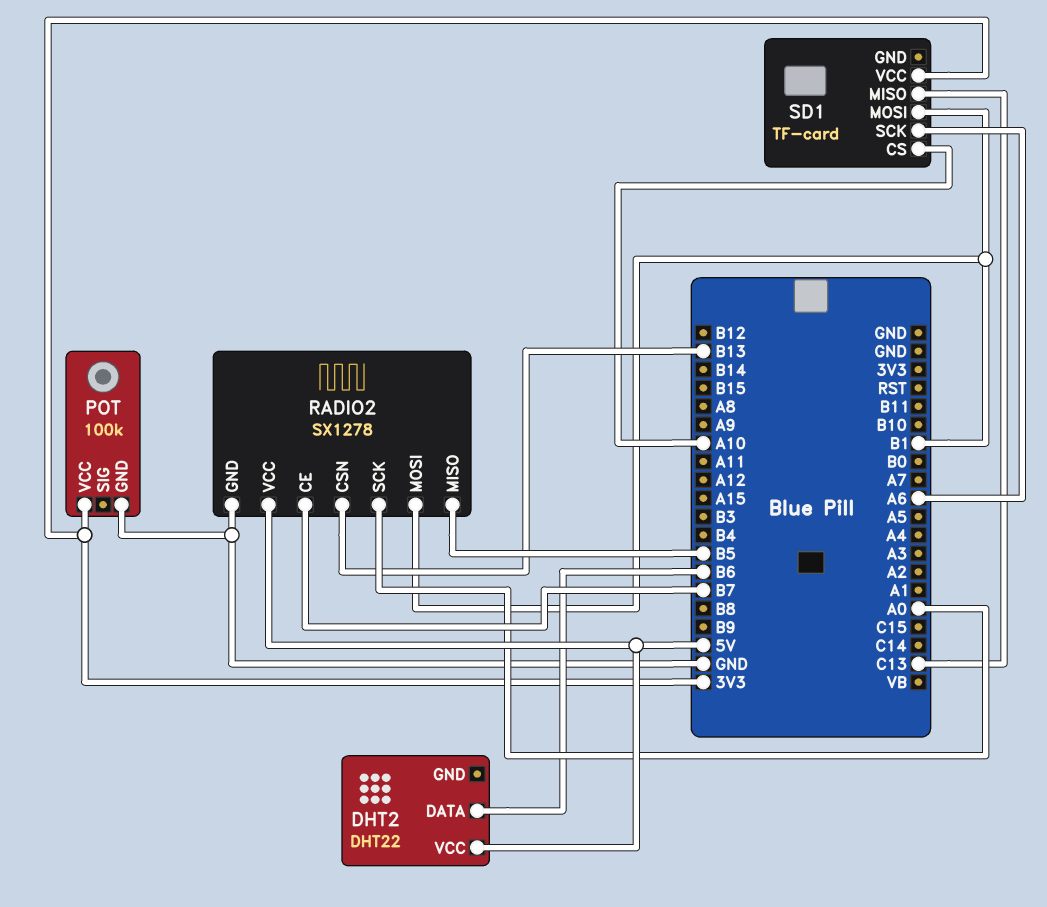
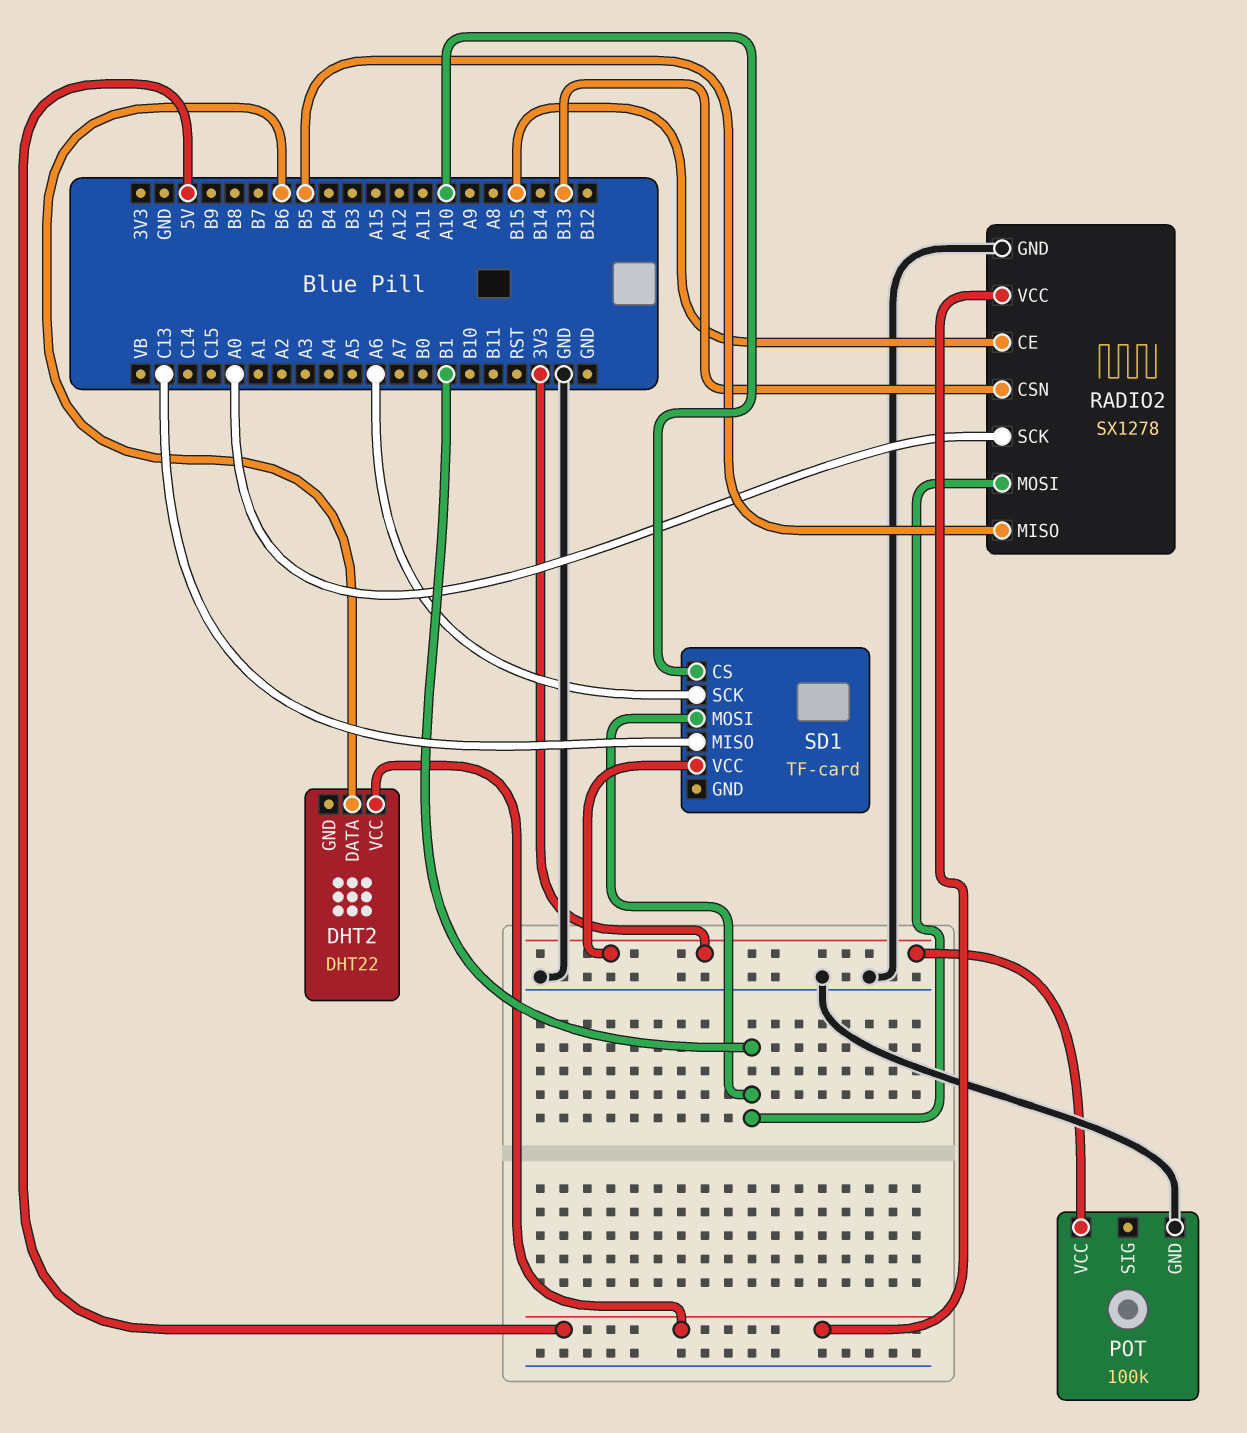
RADIO2 pin CE: B7 -> B15

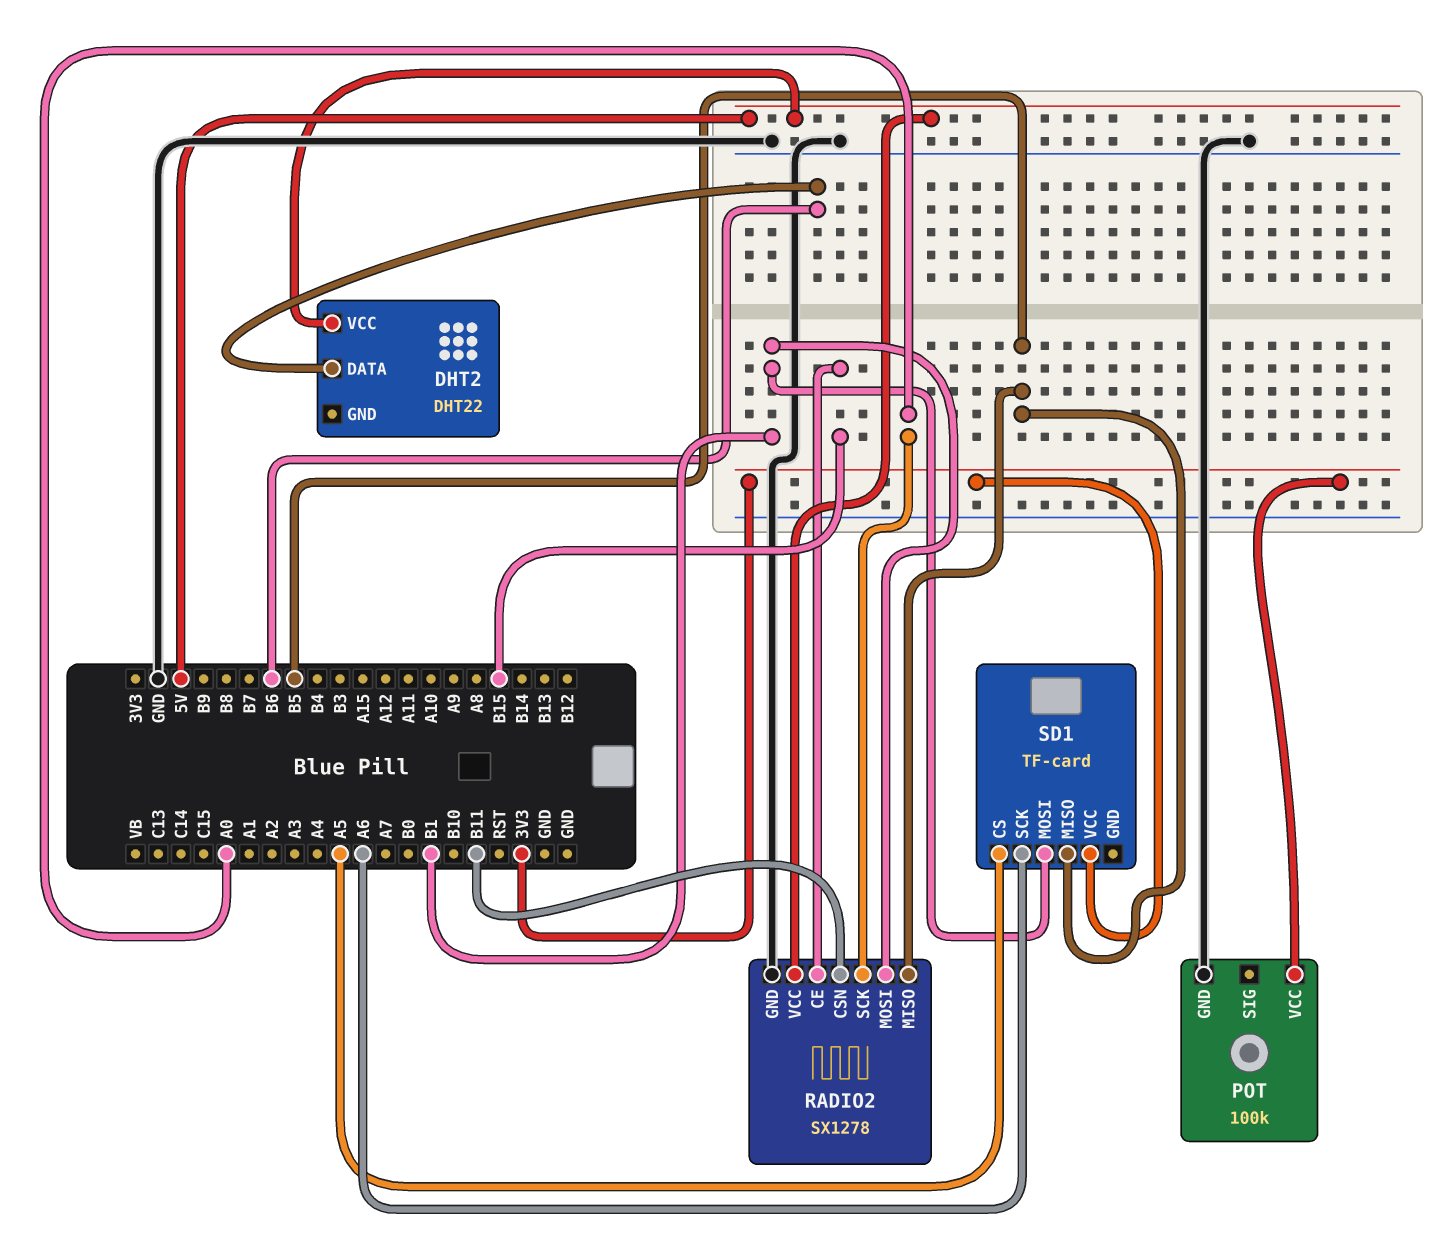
RADIO2 pin CSN: B13 -> B11
SD1 pin CS: A10 -> A5
SD1 pin MISO: C13 -> B5

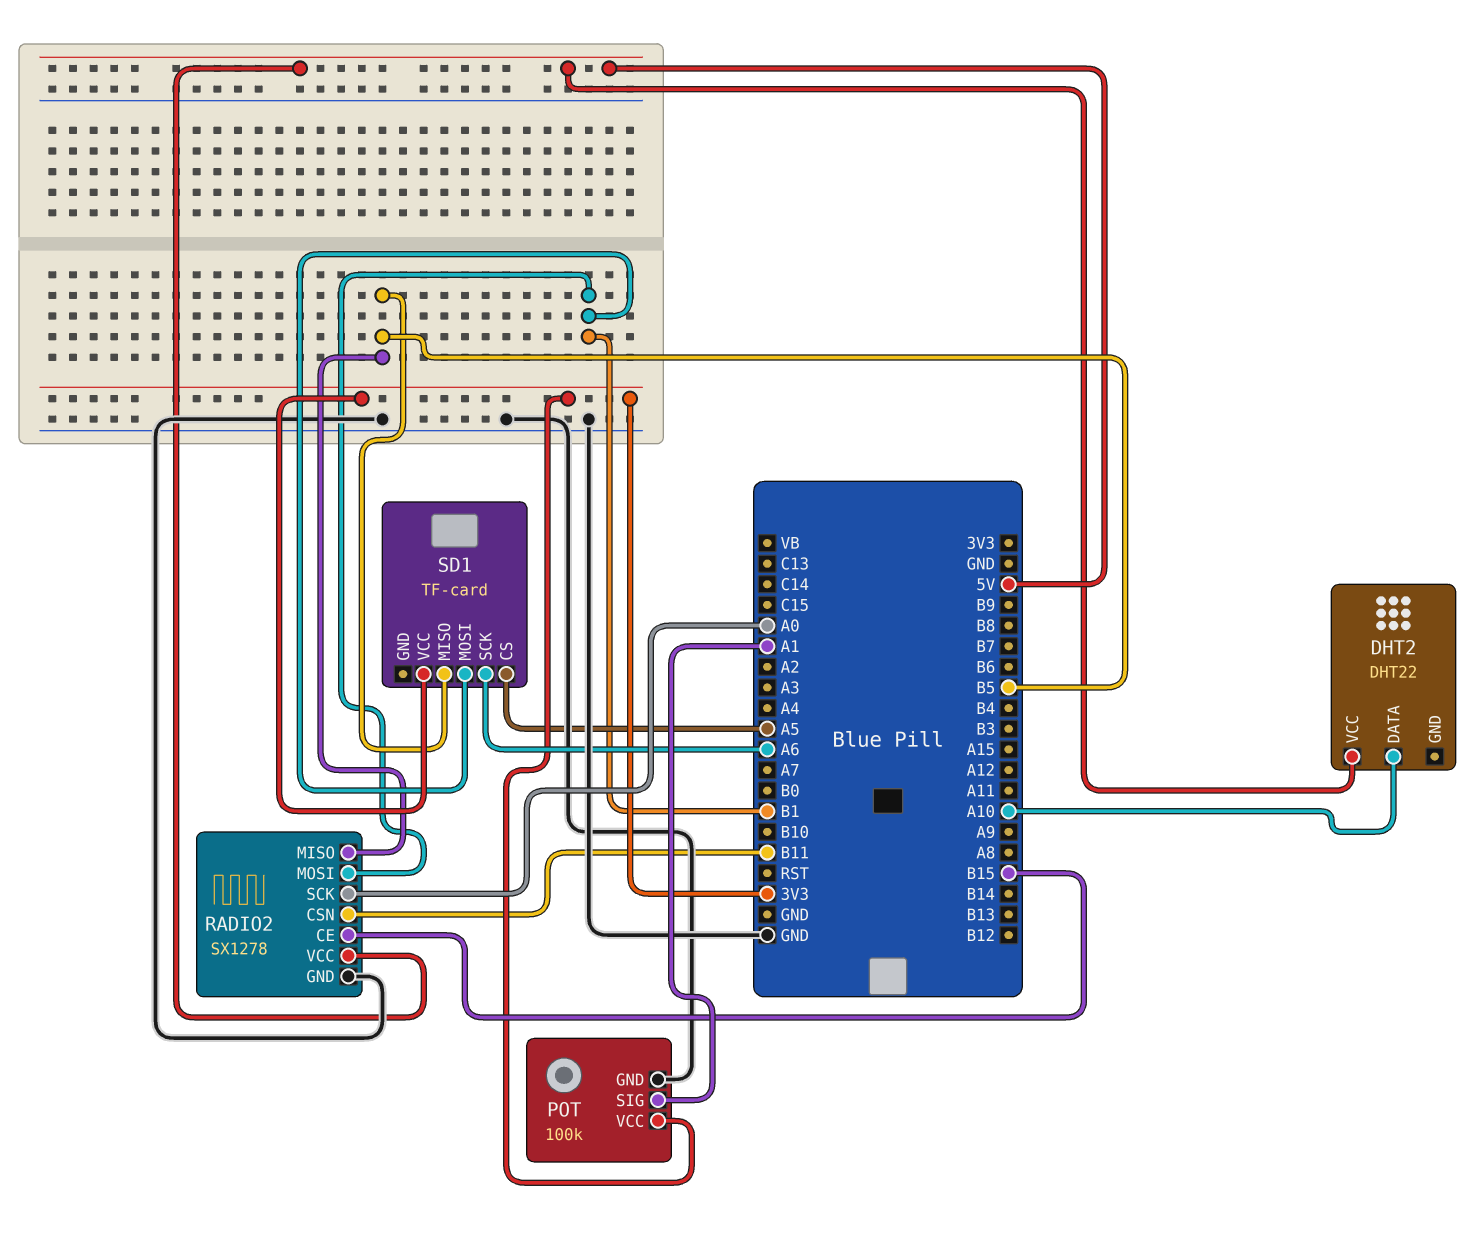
DHT2 pin DATA: B6 -> A10
POT pin SIG: none -> A1

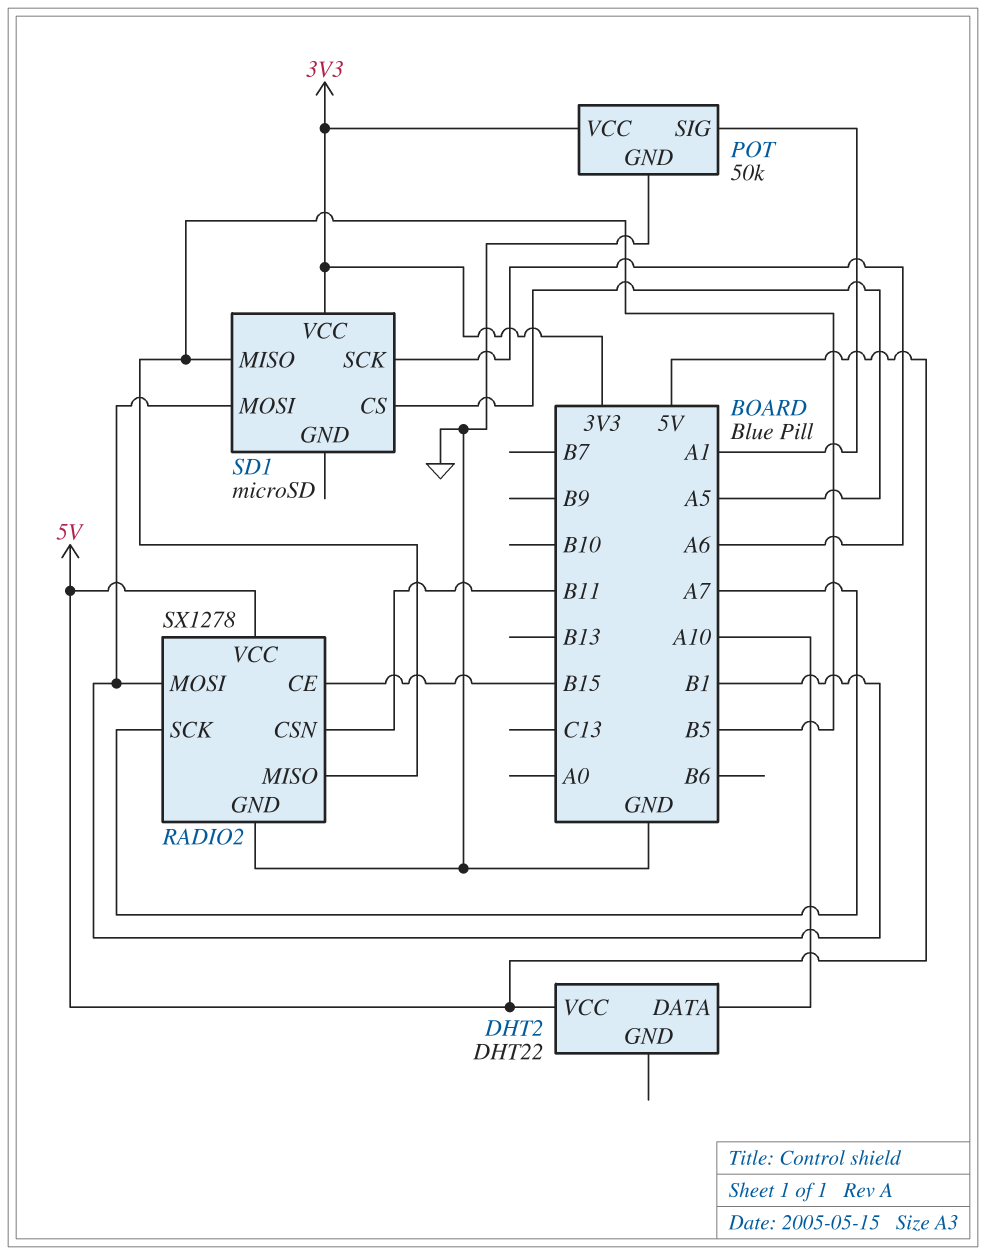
POT: 100k -> 50k
RADIO2 pin SCK: A0 -> A7
SD1: TF-card -> microSD

